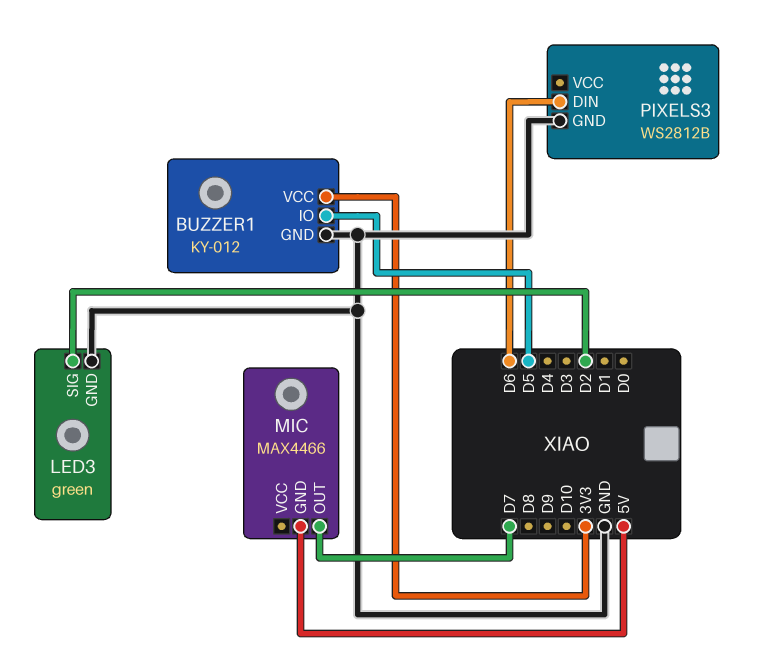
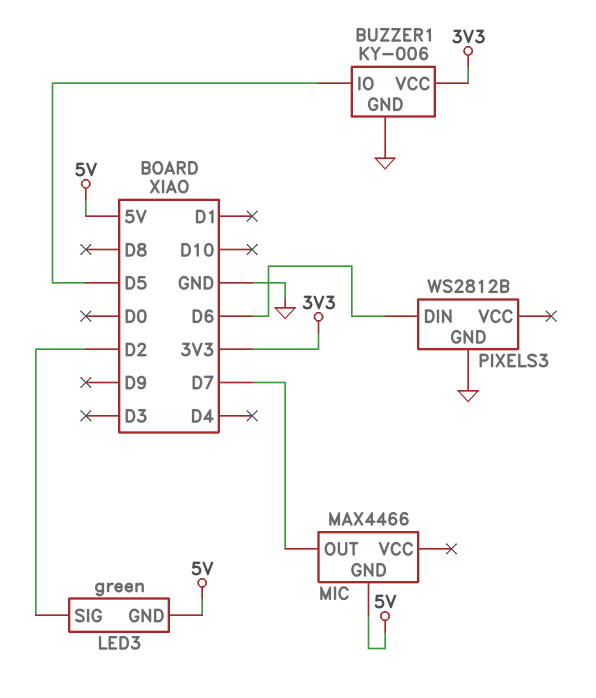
BUZZER1: KY-012 -> KY-006
LED3 pin GND: GND -> 5V

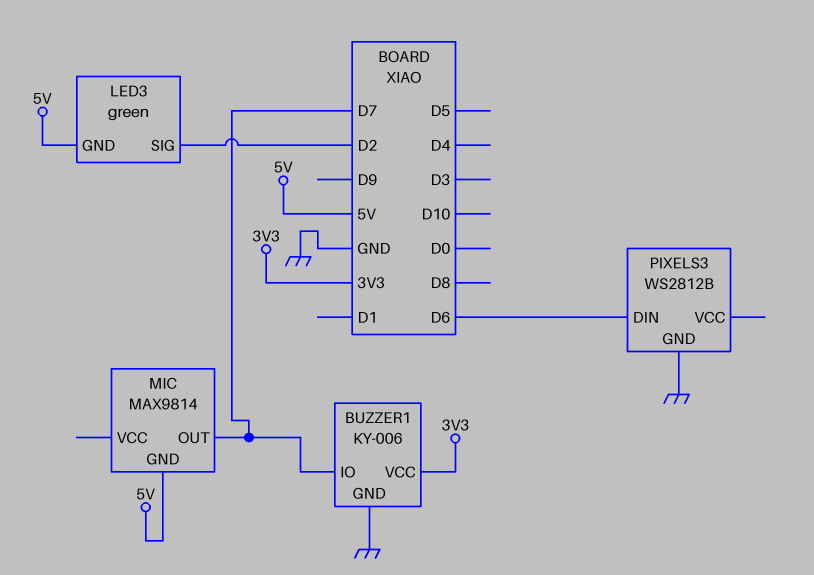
BUZZER1 pin IO: D5 -> D7
MIC: MAX4466 -> MAX9814

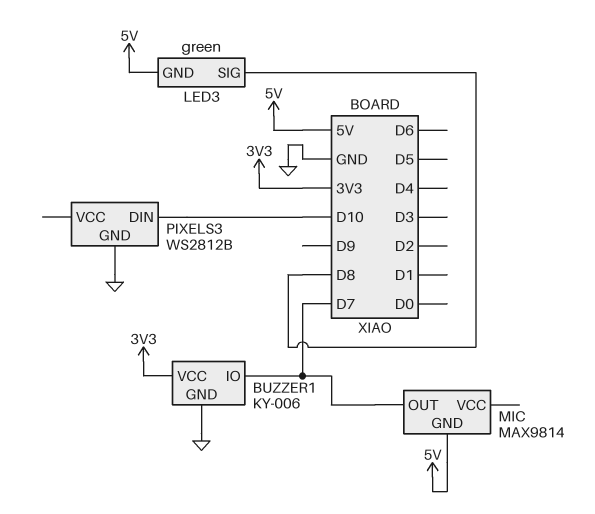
LED3 pin SIG: D2 -> D8
PIXELS3 pin DIN: D6 -> D10

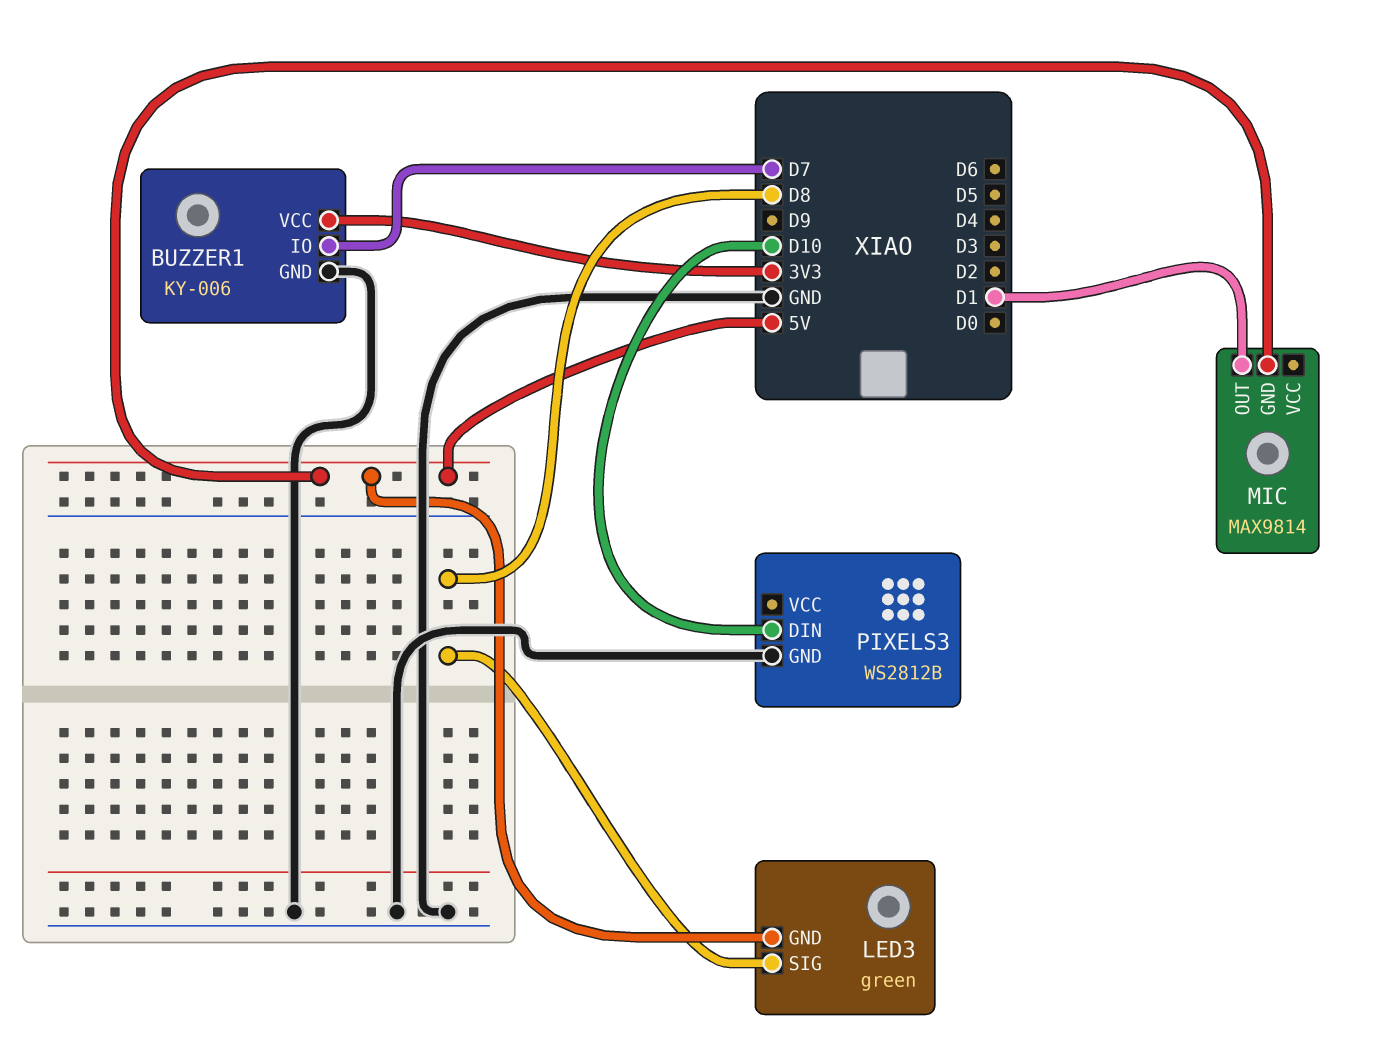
MIC pin OUT: D7 -> D1

